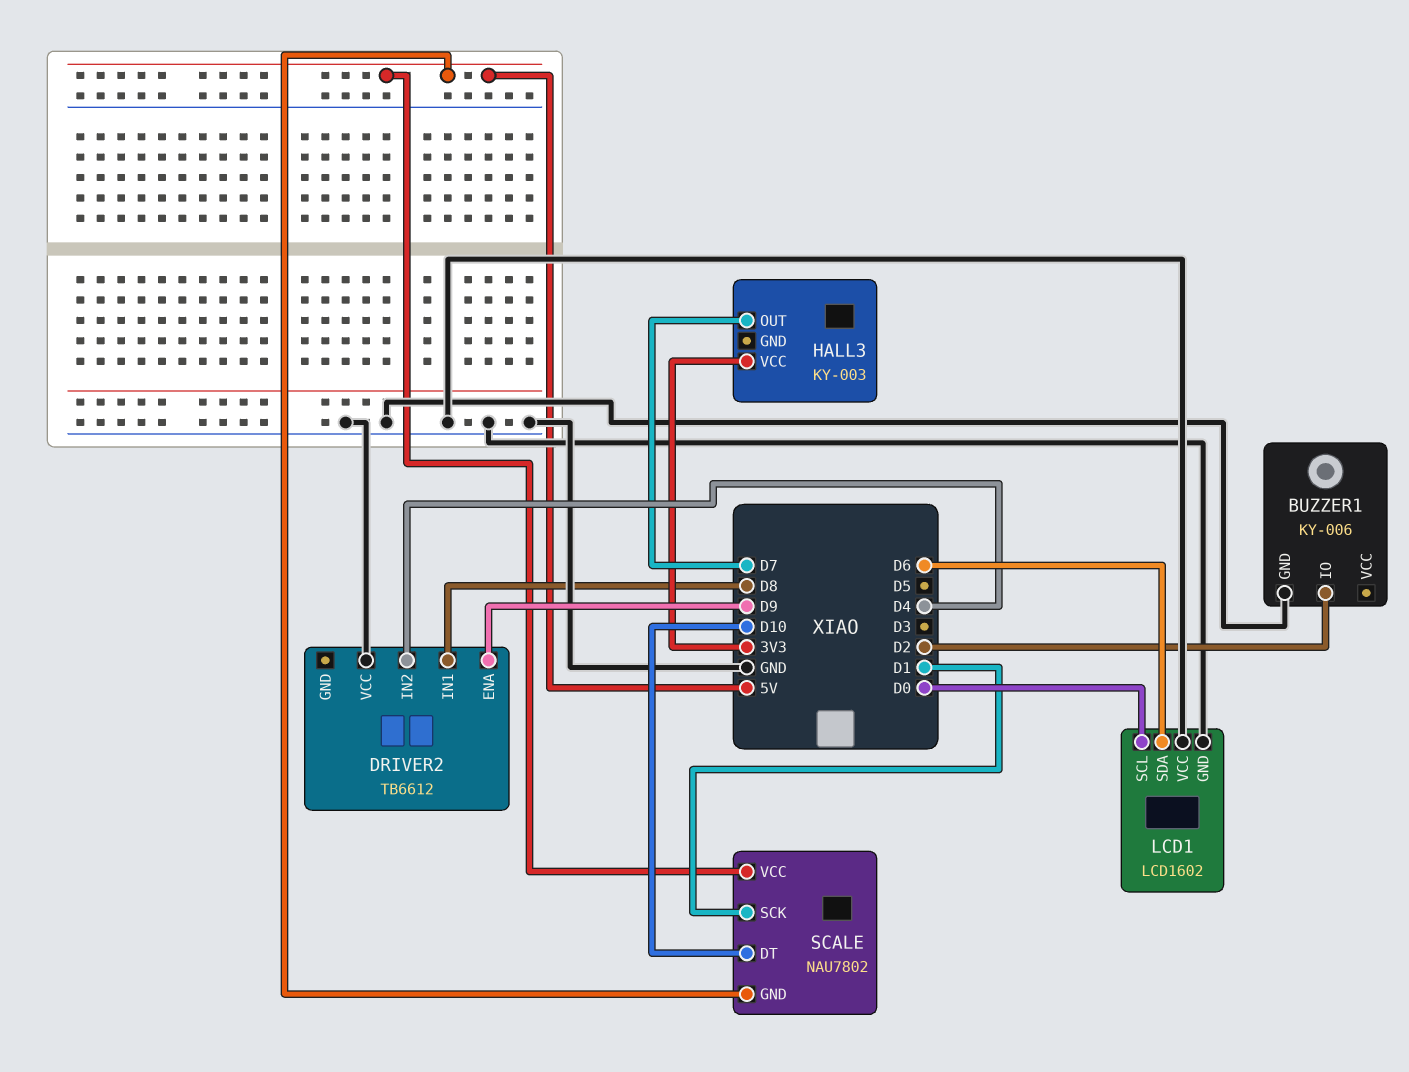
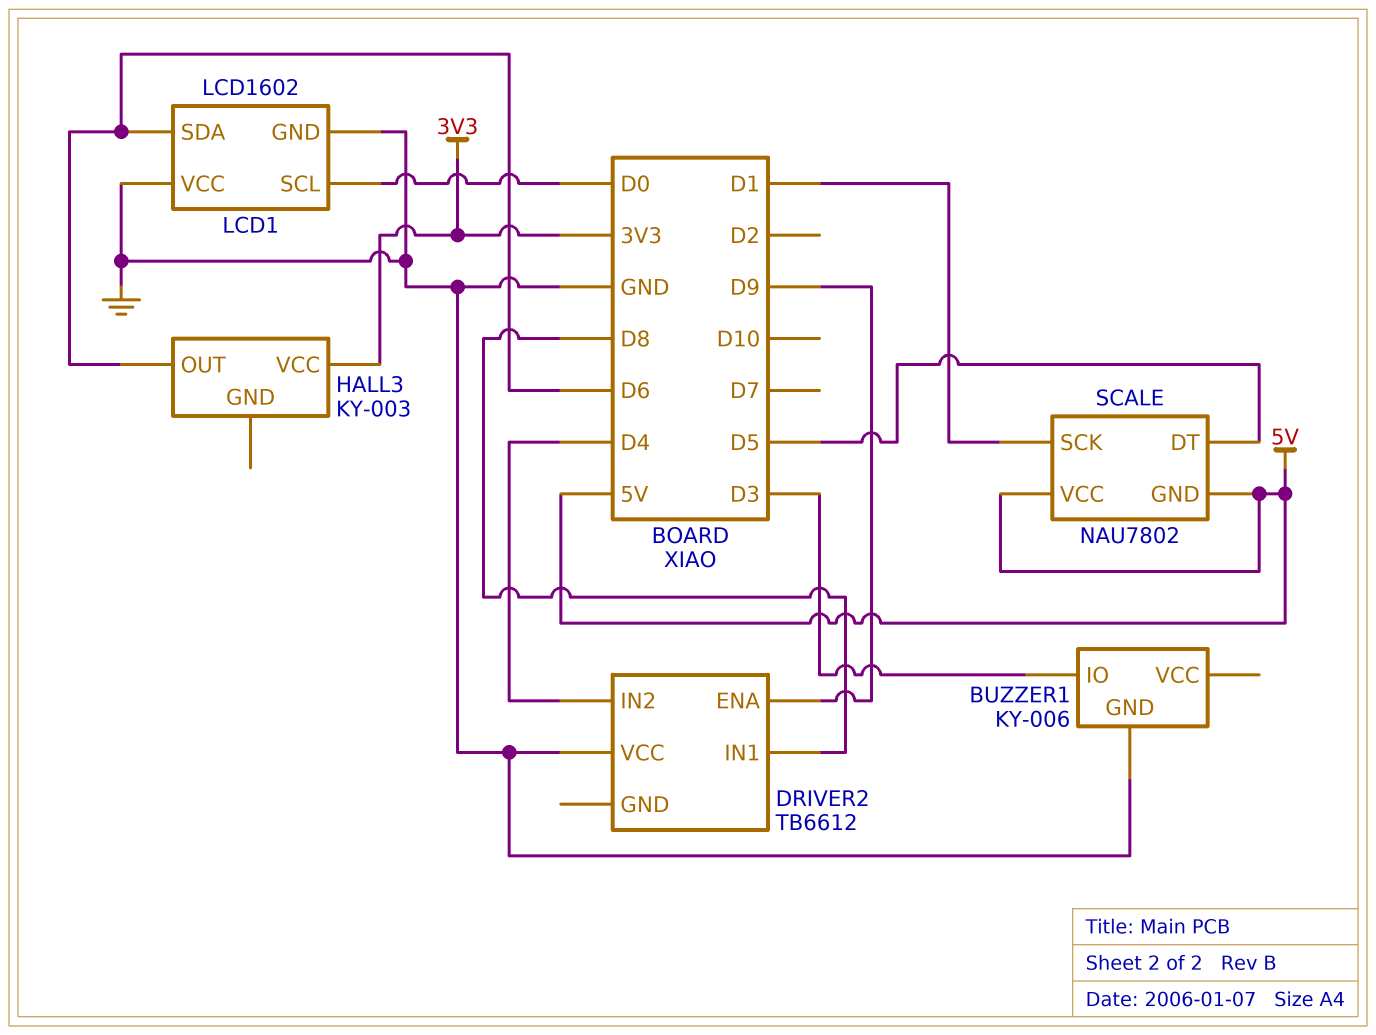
BUZZER1 pin IO: D2 -> D3
HALL3 pin OUT: D7 -> D6
SCALE pin DT: D10 -> D5

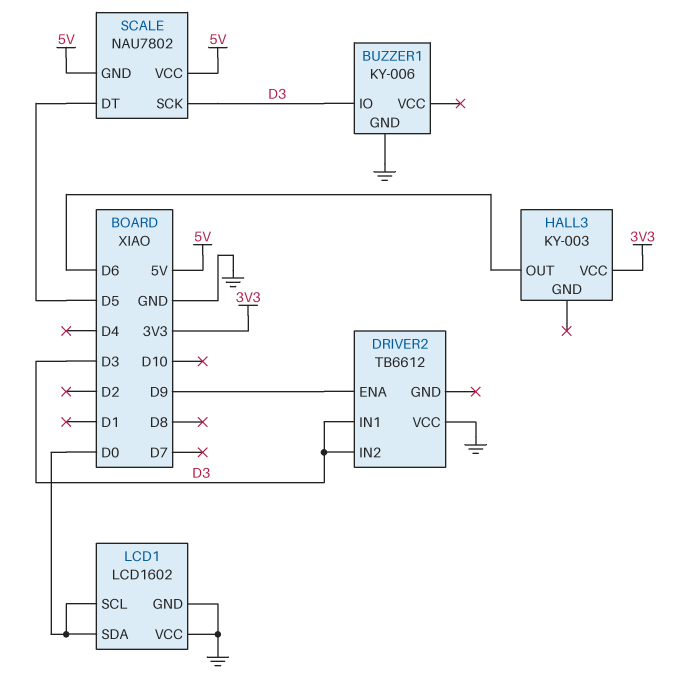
DRIVER2 pin IN1: D8 -> D3
DRIVER2 pin IN2: D4 -> D3
LCD1 pin SDA: D6 -> D0
SCALE pin SCK: D1 -> D3

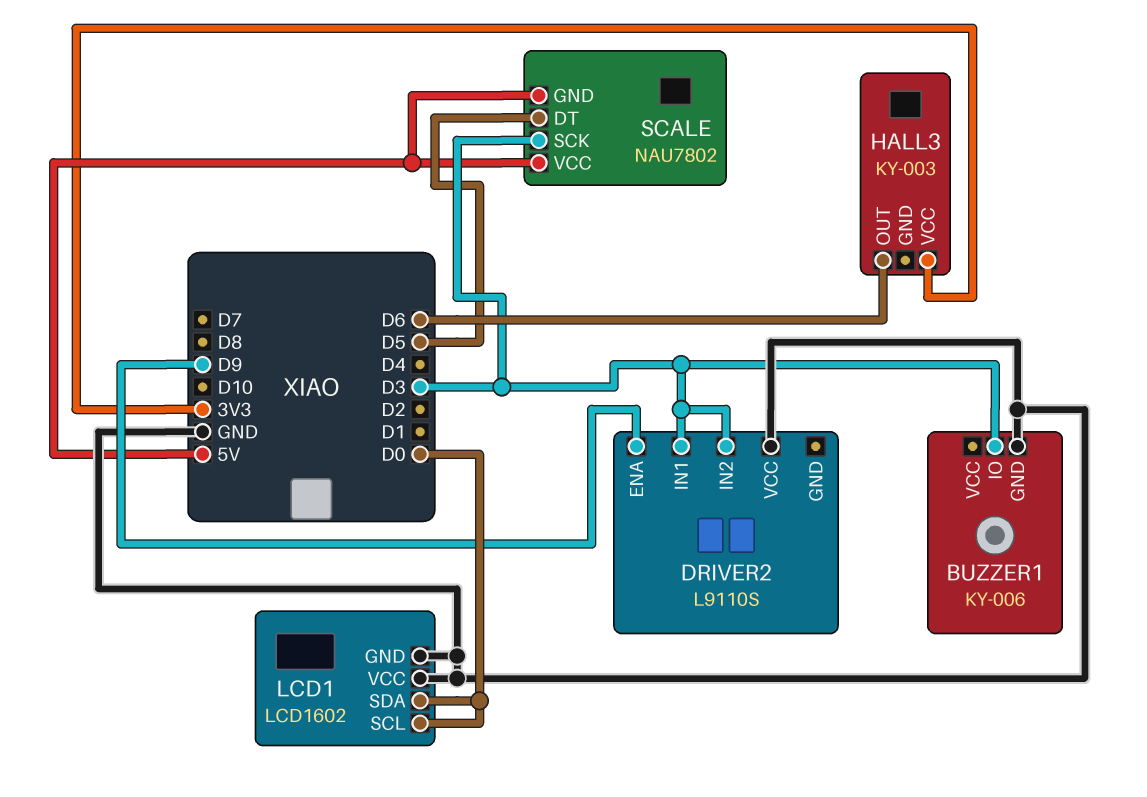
DRIVER2: TB6612 -> L9110S

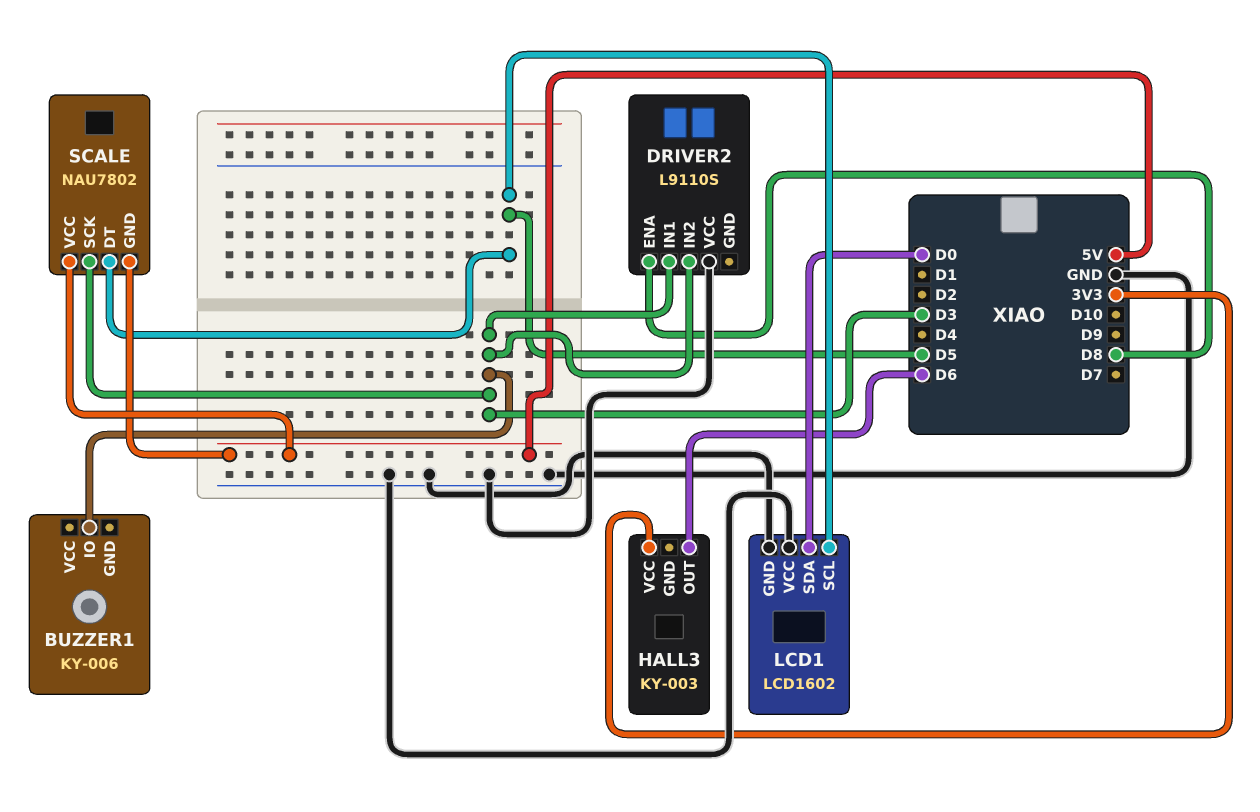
BUZZER1 pin GND: GND -> none
DRIVER2 pin ENA: D9 -> D8
LCD1 pin SCL: D0 -> D5

